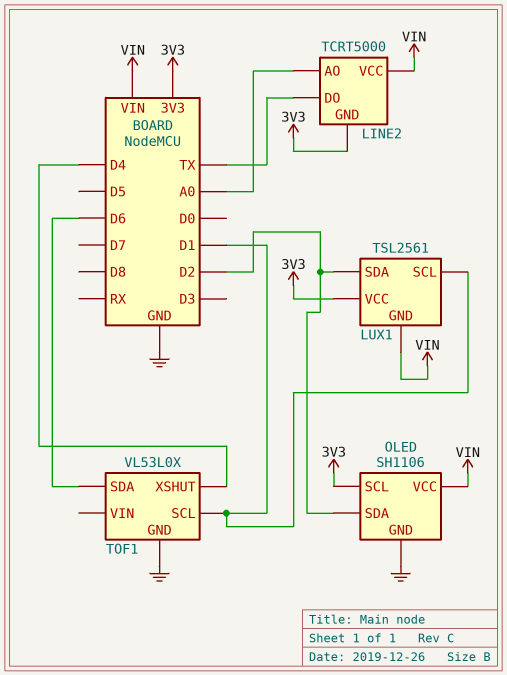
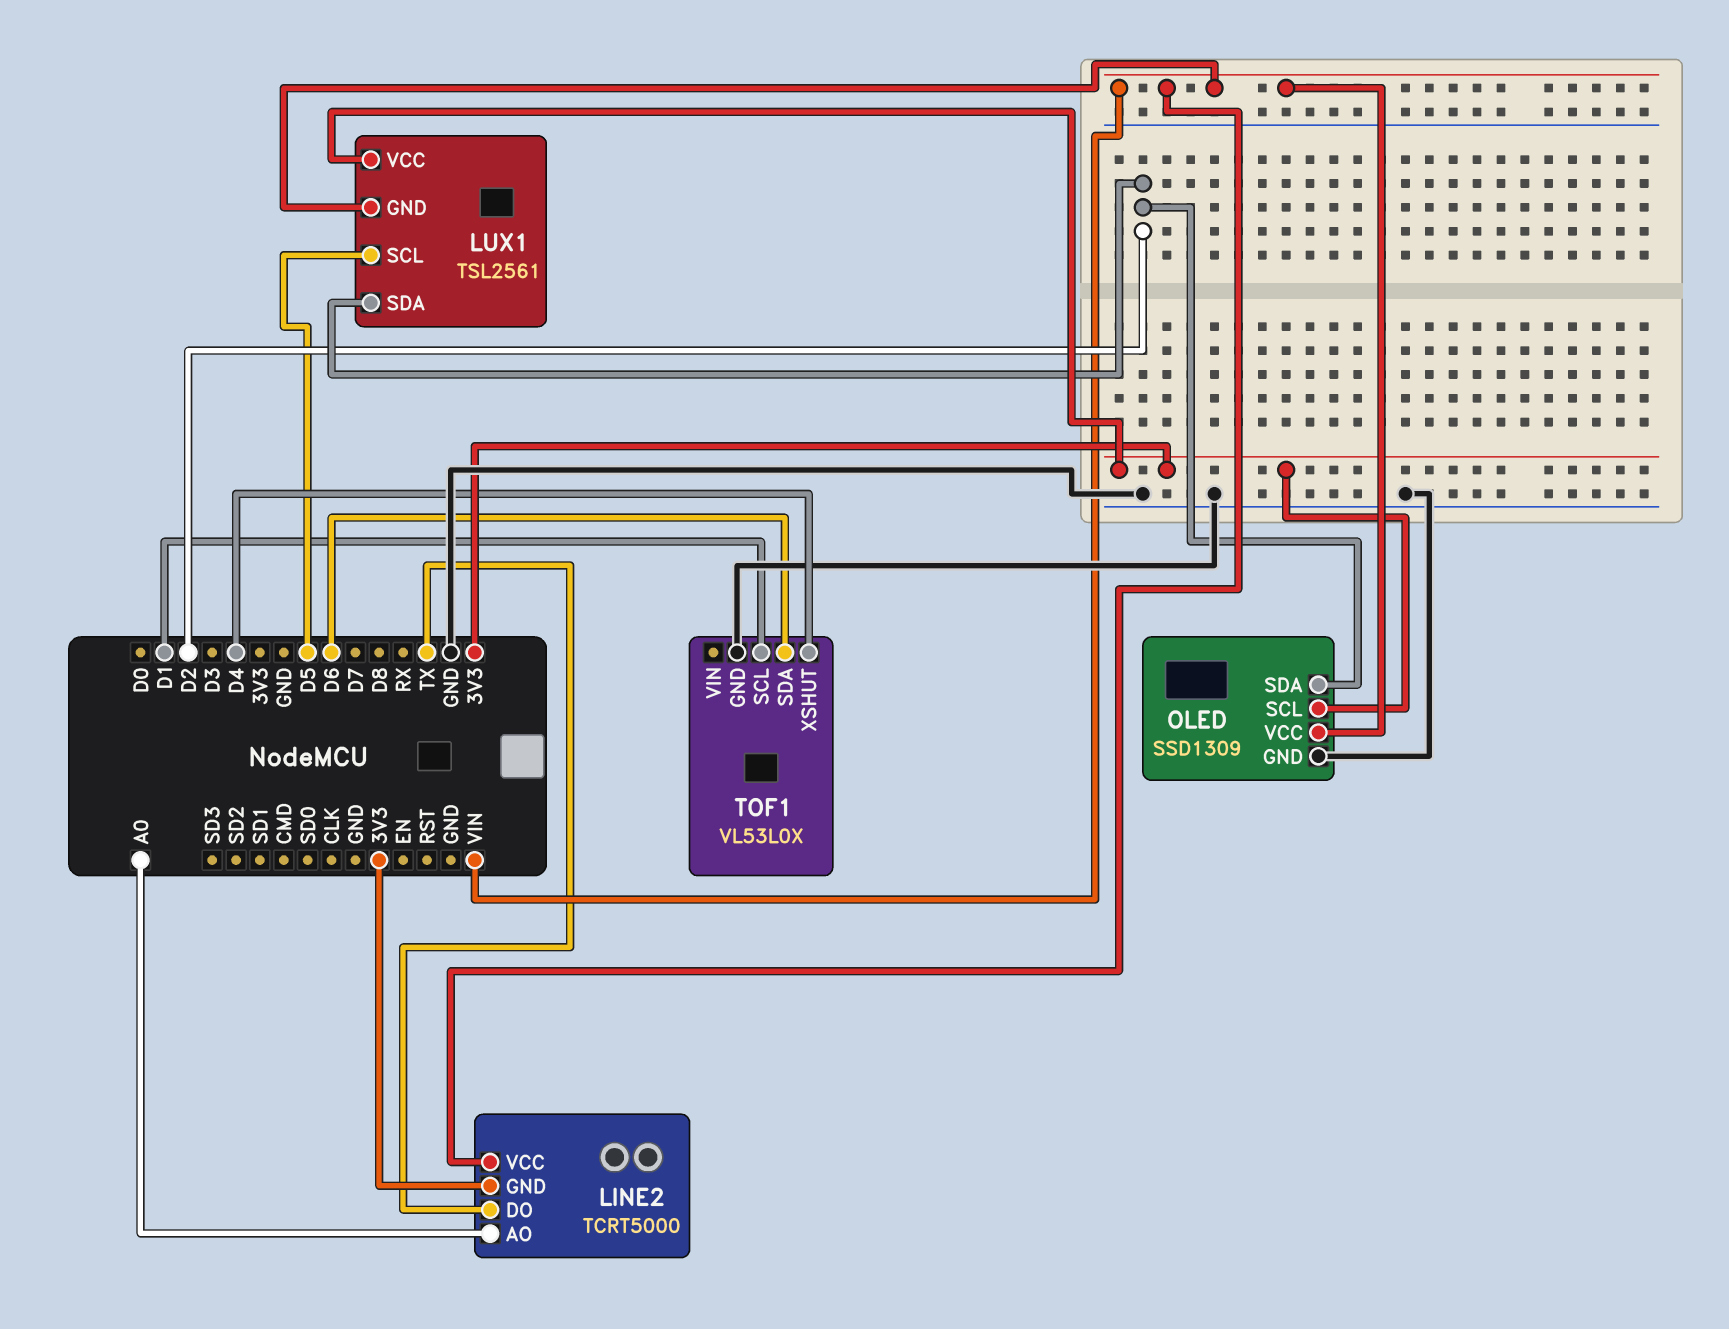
LUX1 pin SCL: D1 -> D5
OLED: SH1106 -> SSD1309

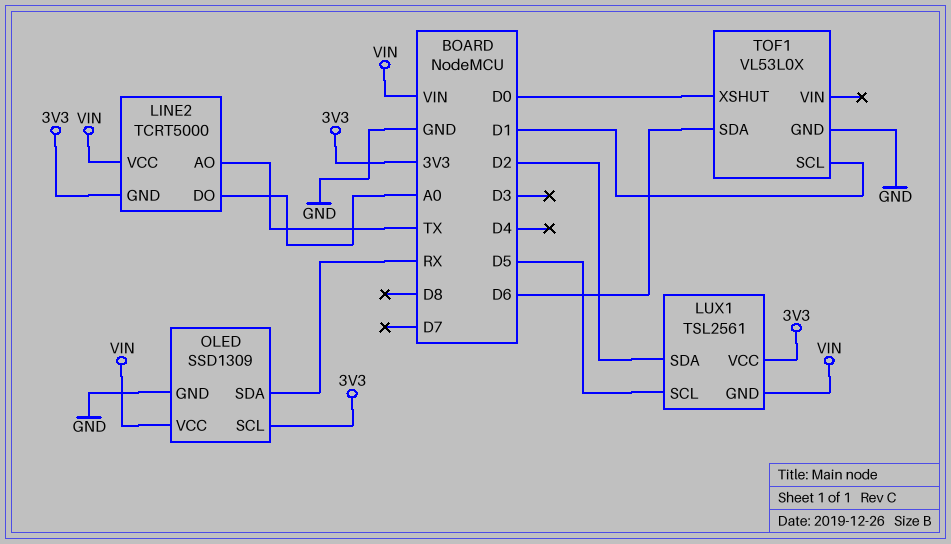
LINE2 pin AO: A0 -> TX
LINE2 pin DO: TX -> A0
OLED pin SDA: D2 -> RX
TOF1 pin XSHUT: D4 -> D0

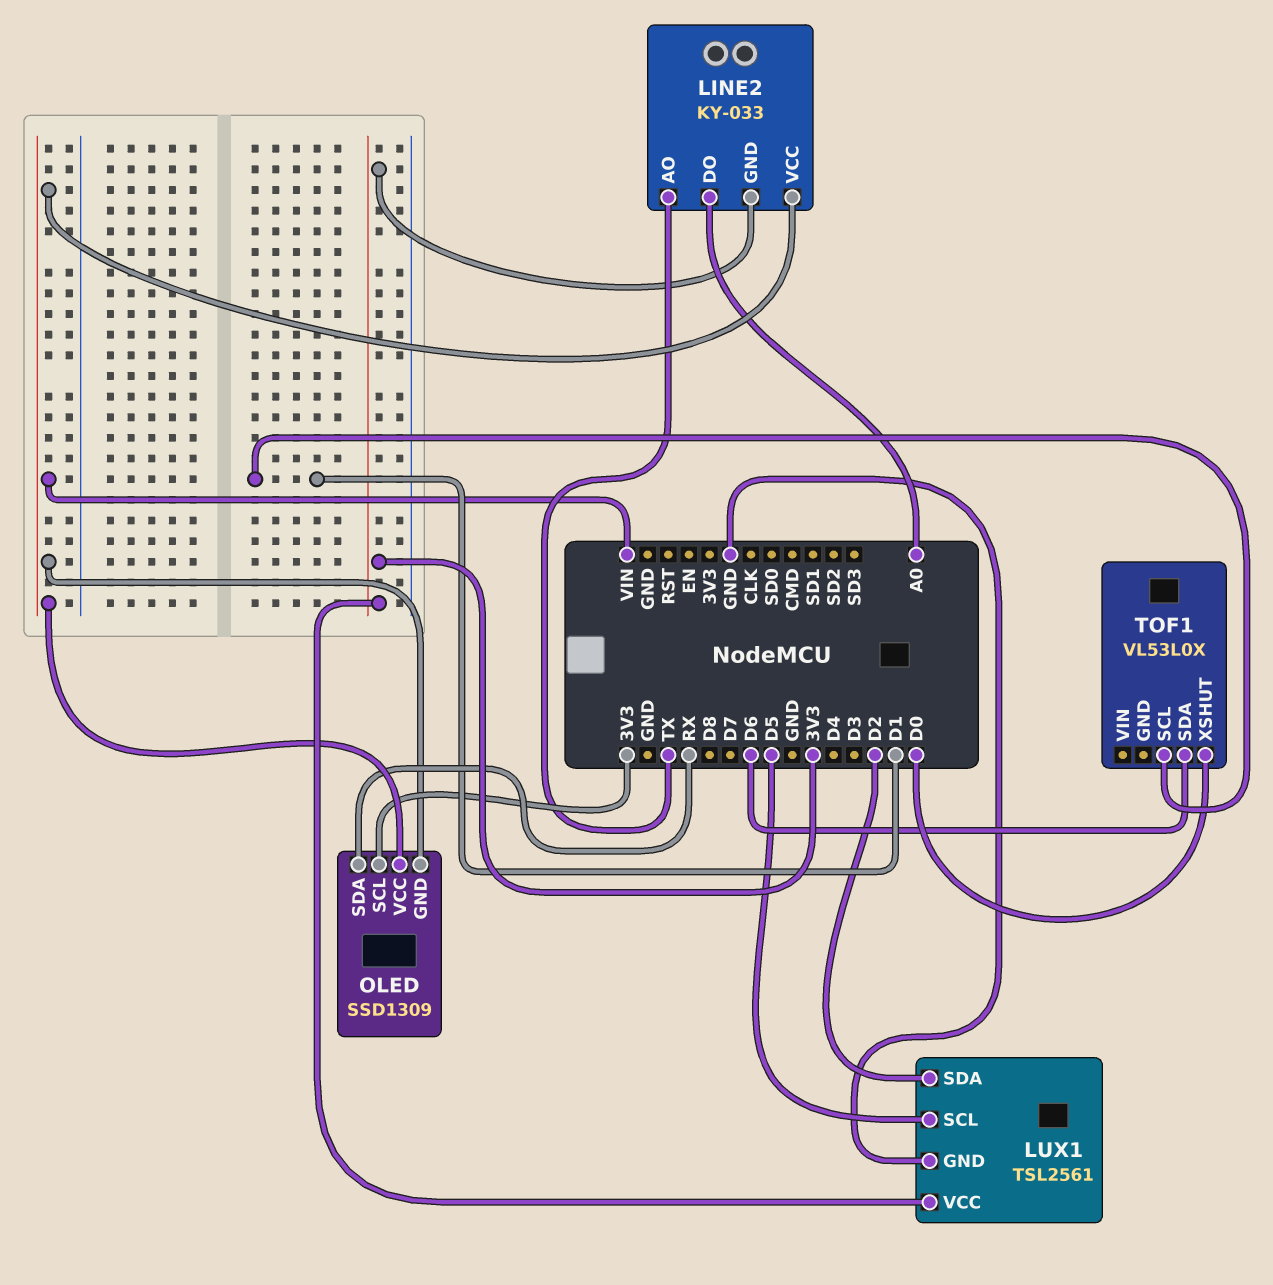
LINE2: TCRT5000 -> KY-033
LUX1 pin GND: VIN -> GND
OLED pin GND: GND -> VIN
TOF1 pin GND: GND -> none

